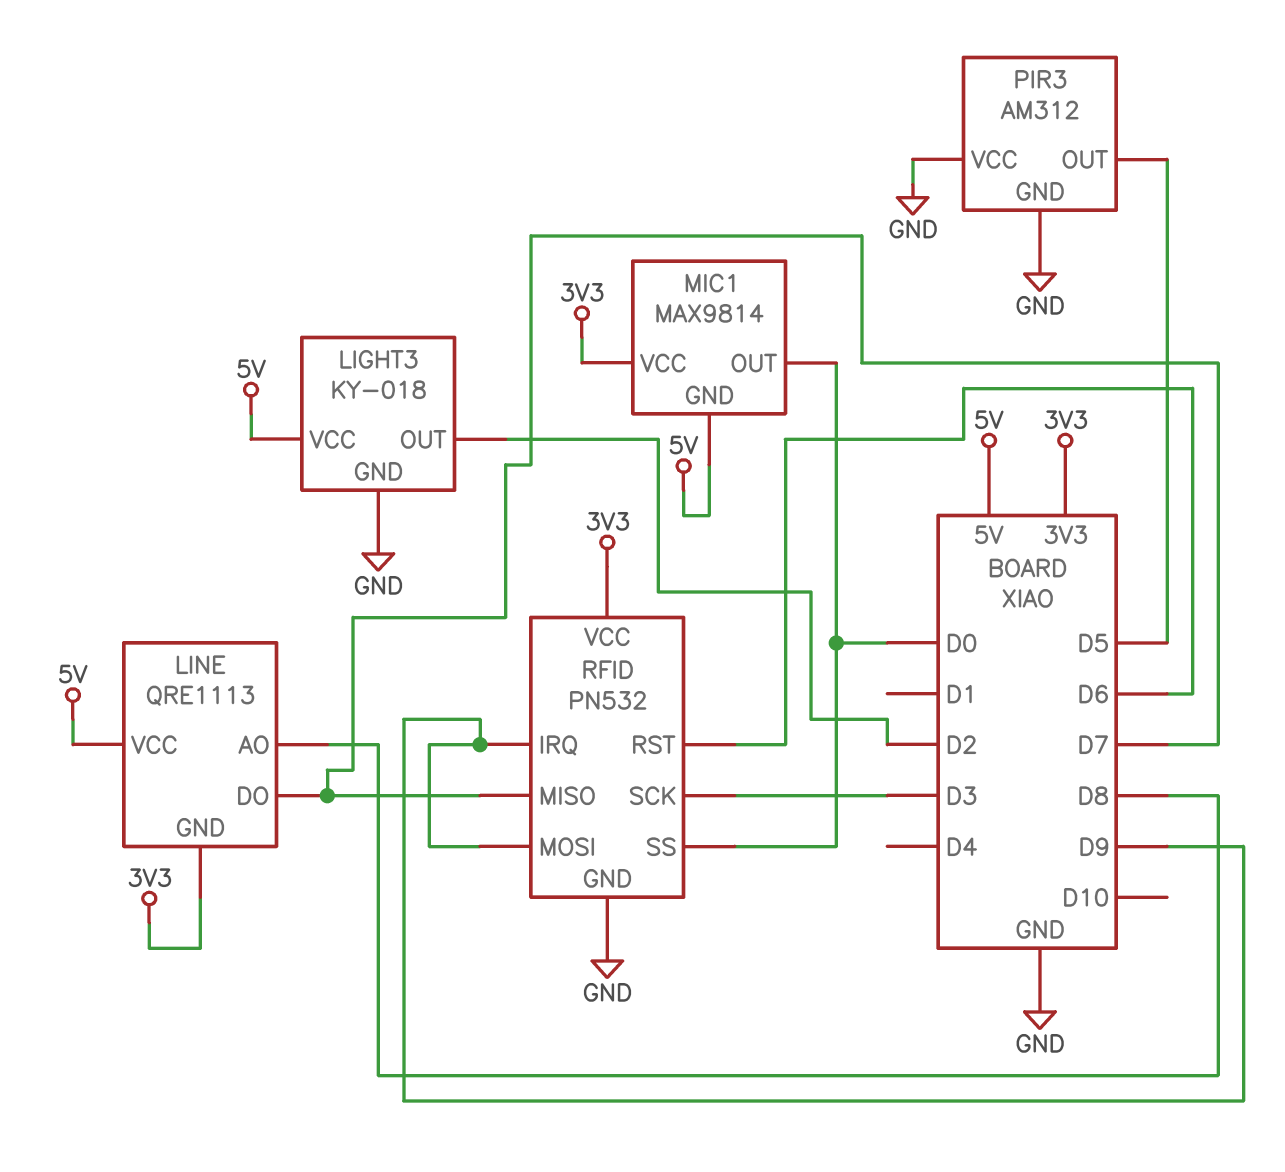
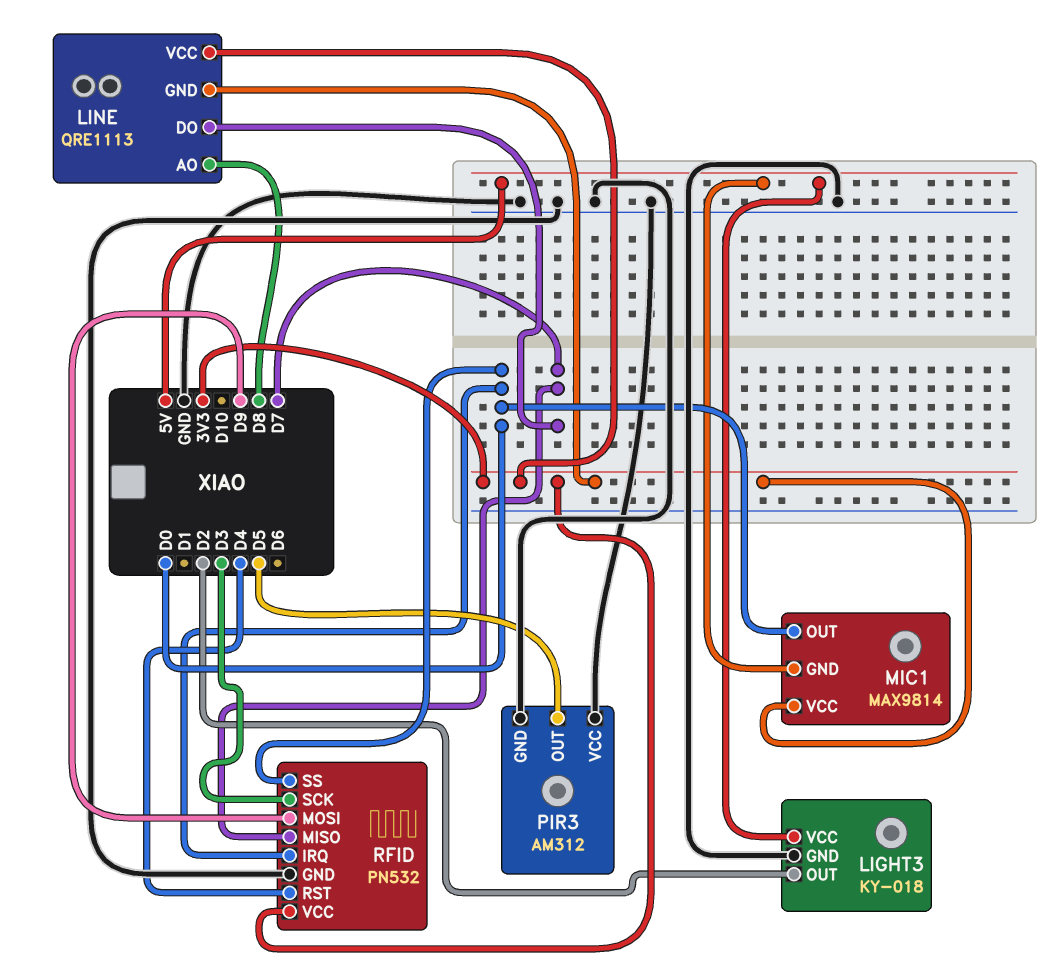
LINE pin VCC: 5V -> 3V3
RFID pin IRQ: D9 -> D0
RFID pin RST: D6 -> D4

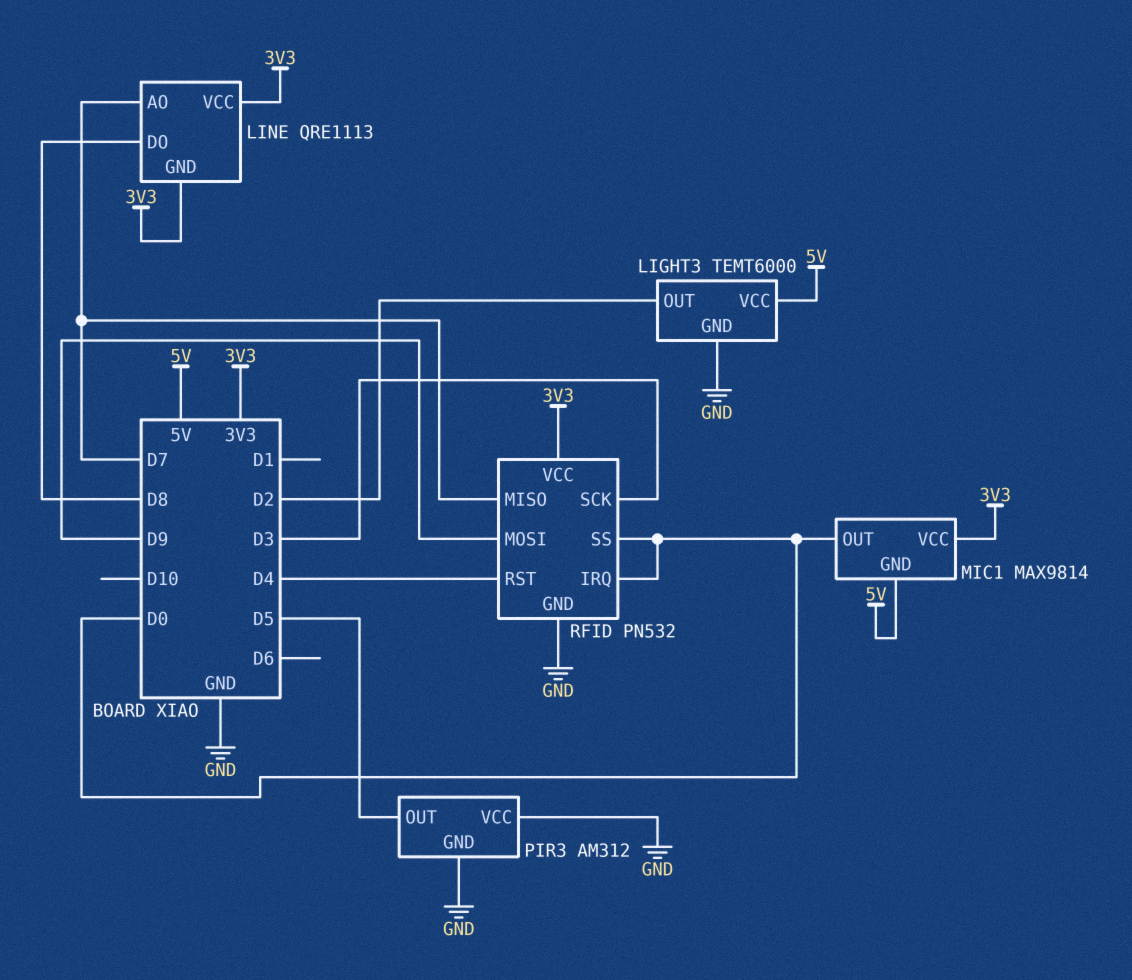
LIGHT3: KY-018 -> TEMT6000
LINE pin AO: D8 -> D7
LINE pin DO: D7 -> D8

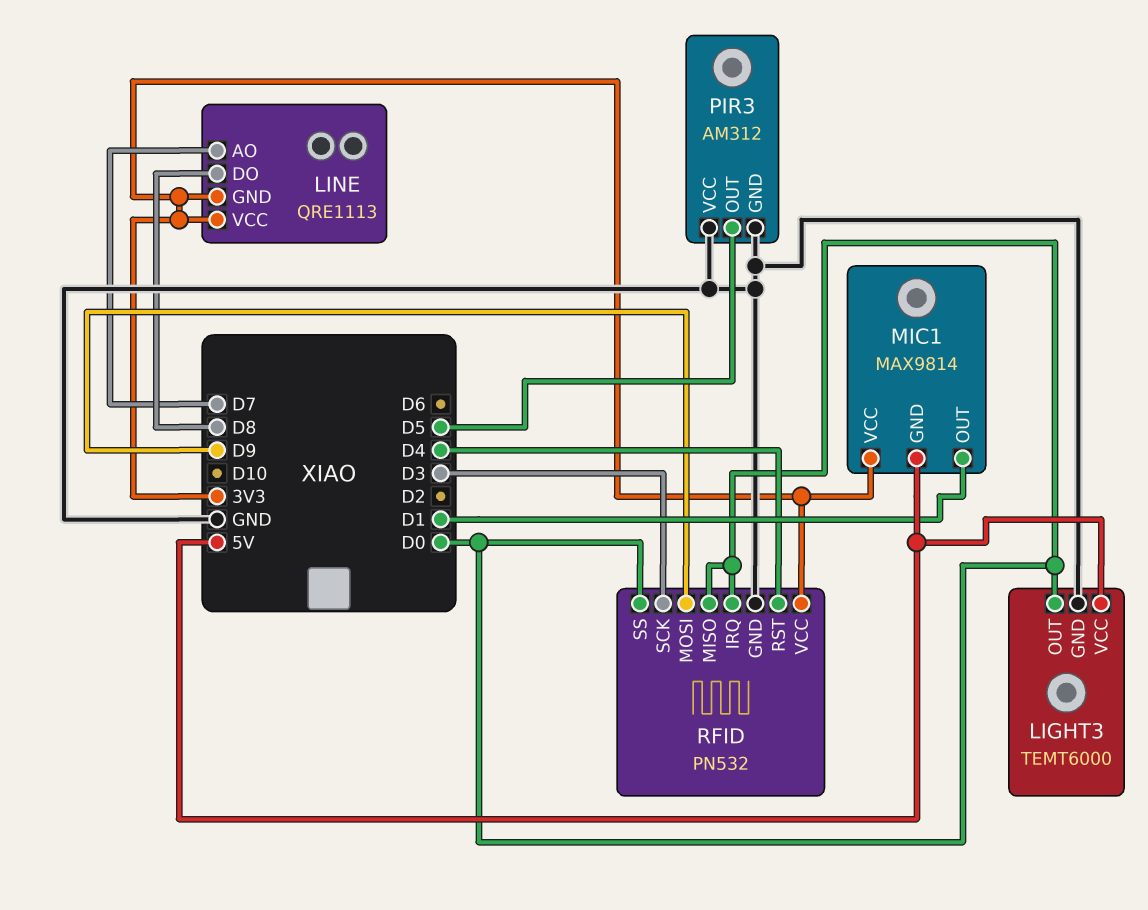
LIGHT3 pin OUT: D2 -> D0
MIC1 pin OUT: D0 -> D1
RFID pin MISO: D7 -> D0

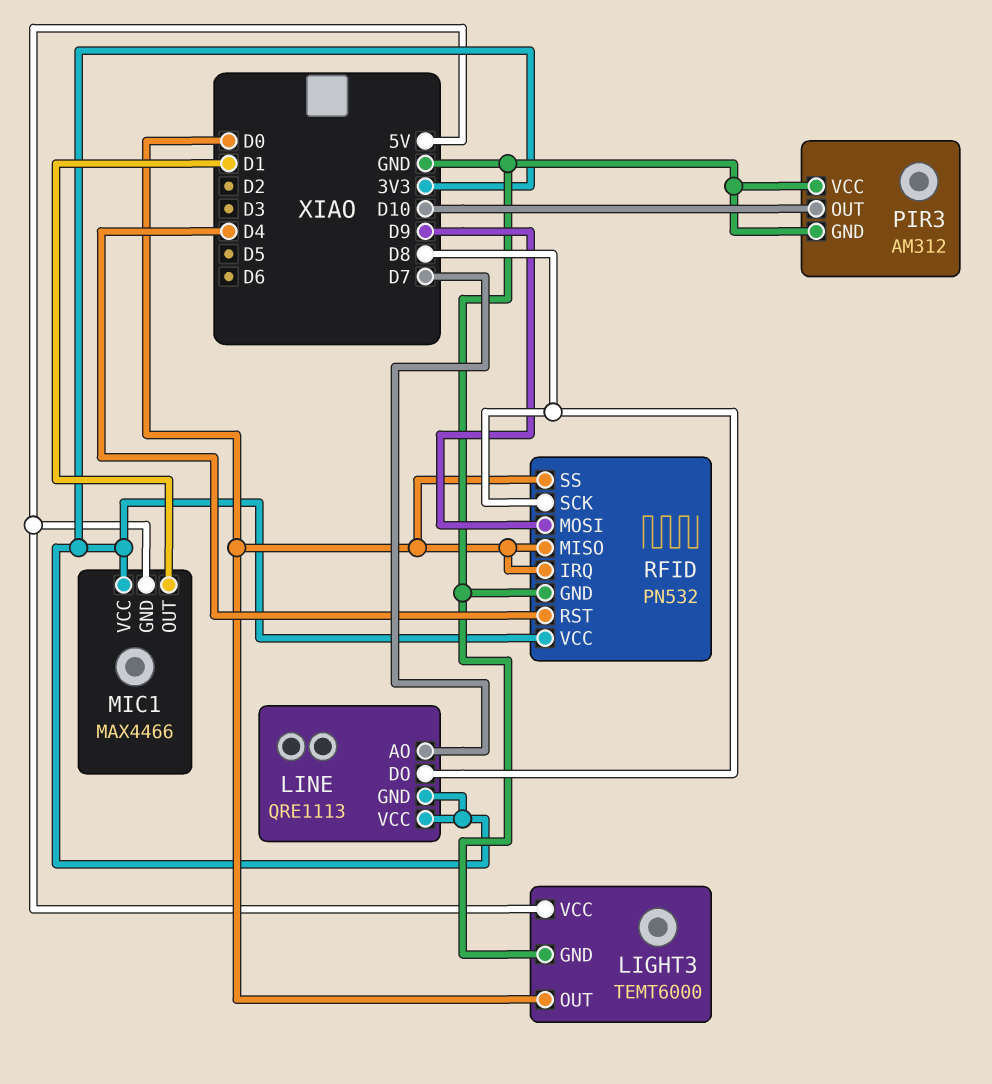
MIC1: MAX9814 -> MAX4466
PIR3 pin OUT: D5 -> D10
RFID pin SCK: D3 -> D8

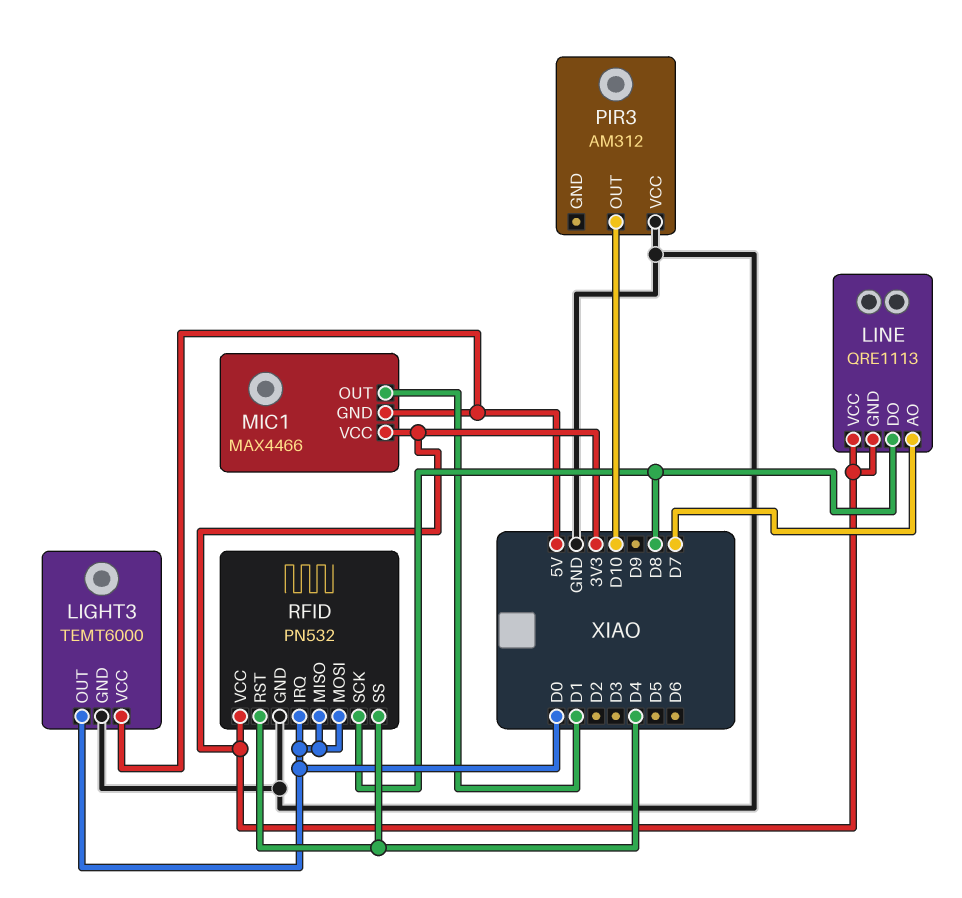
PIR3 pin GND: GND -> none
RFID pin MOSI: D9 -> D0
RFID pin SS: D0 -> D4

